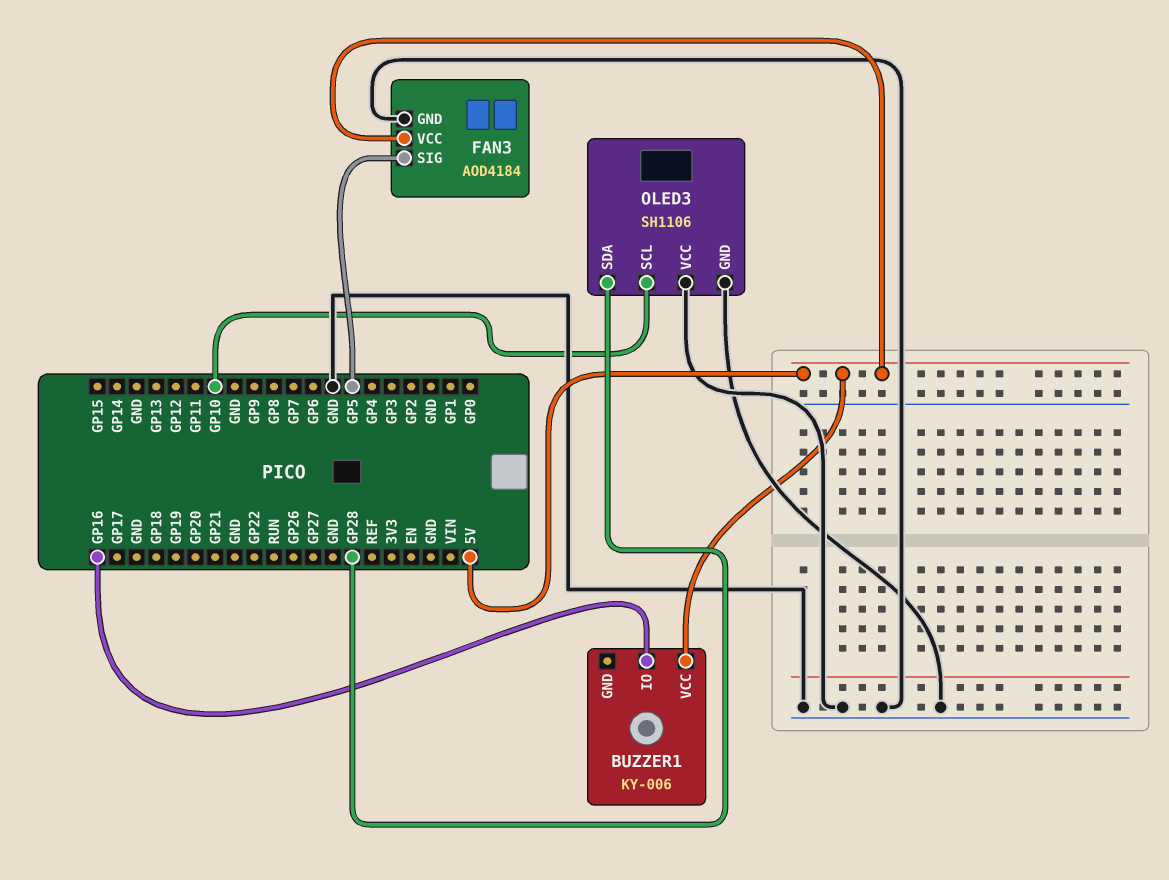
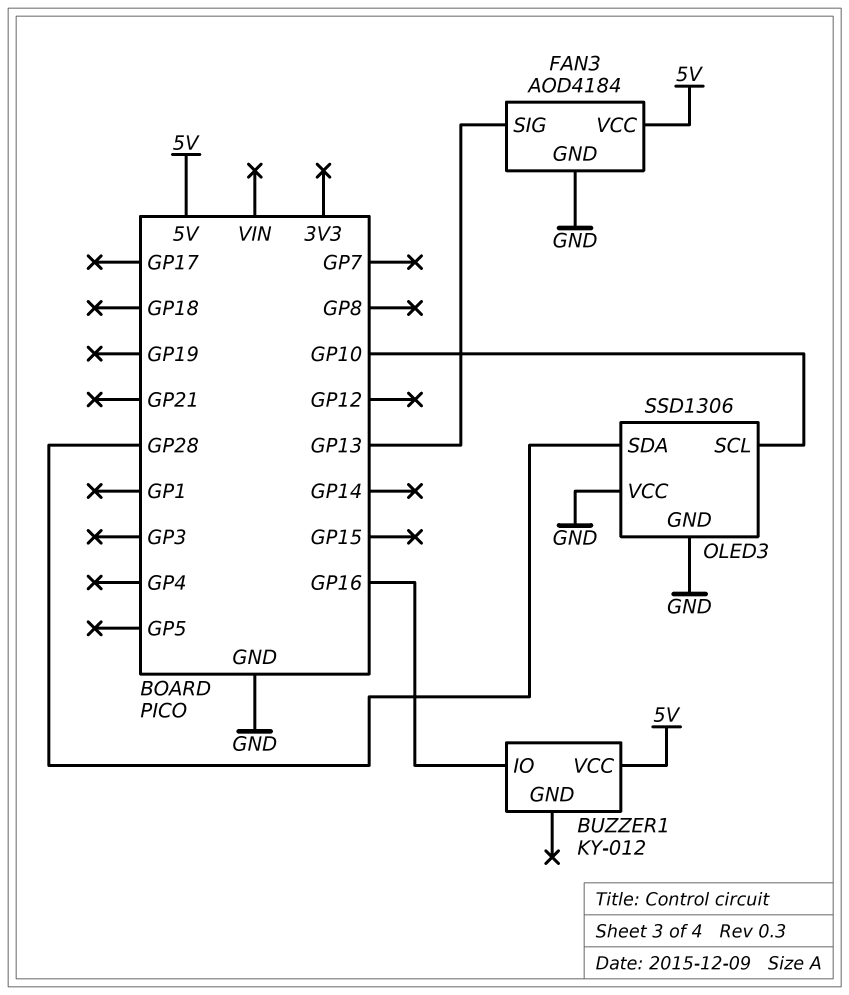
BUZZER1: KY-006 -> KY-012
FAN3 pin SIG: GP5 -> GP13
OLED3: SH1106 -> SSD1306

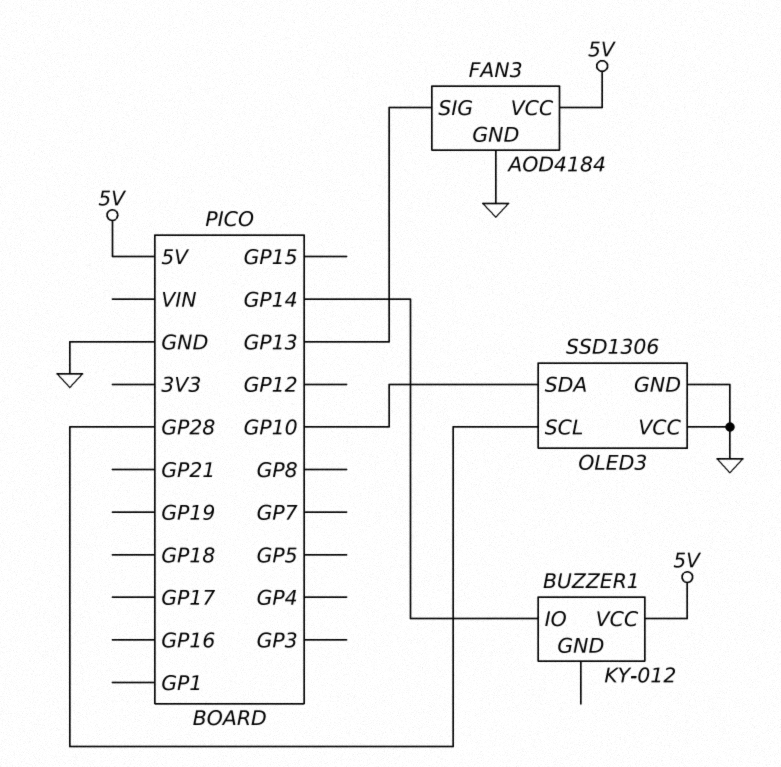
BUZZER1 pin IO: GP16 -> GP14
OLED3 pin SCL: GP10 -> GP28
OLED3 pin SDA: GP28 -> GP10

